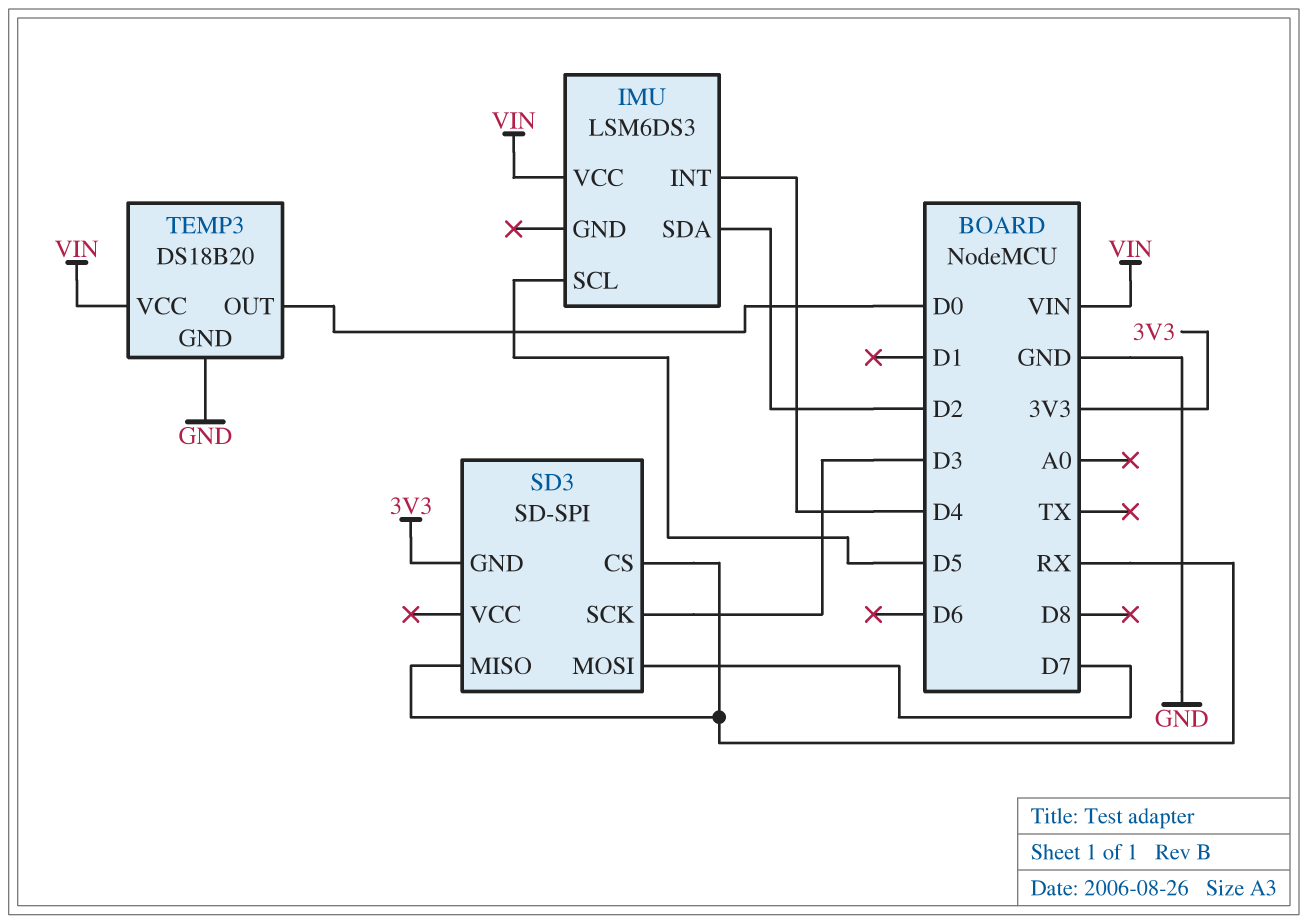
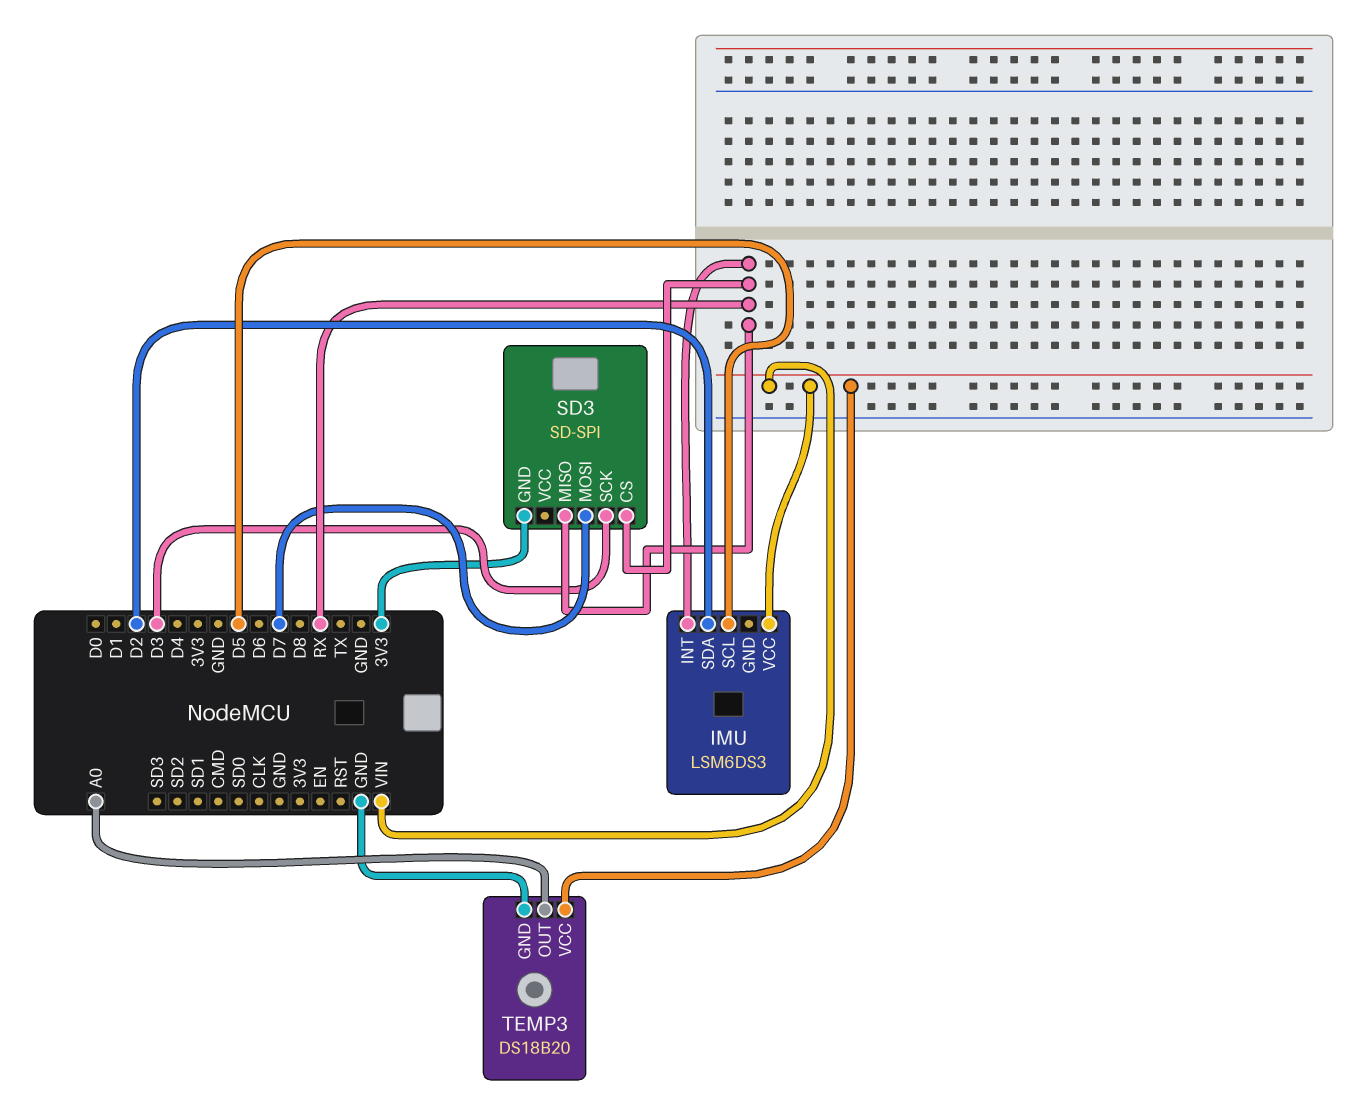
IMU pin INT: D4 -> RX
TEMP3 pin OUT: D0 -> A0

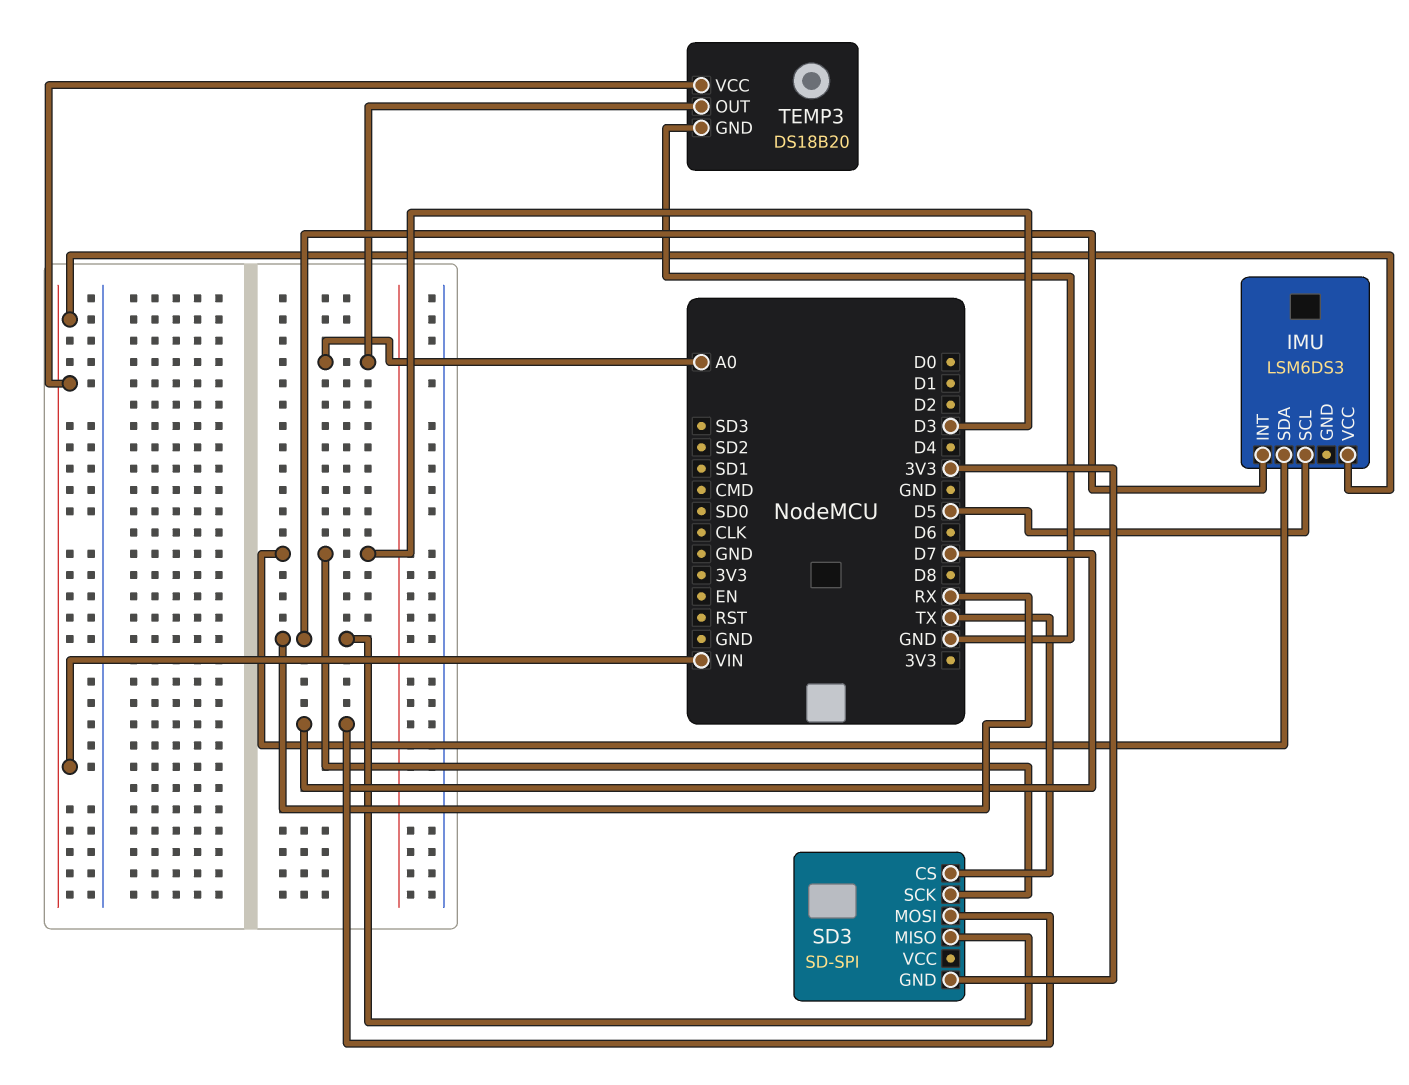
IMU pin SDA: D2 -> D3
SD3 pin CS: RX -> TX

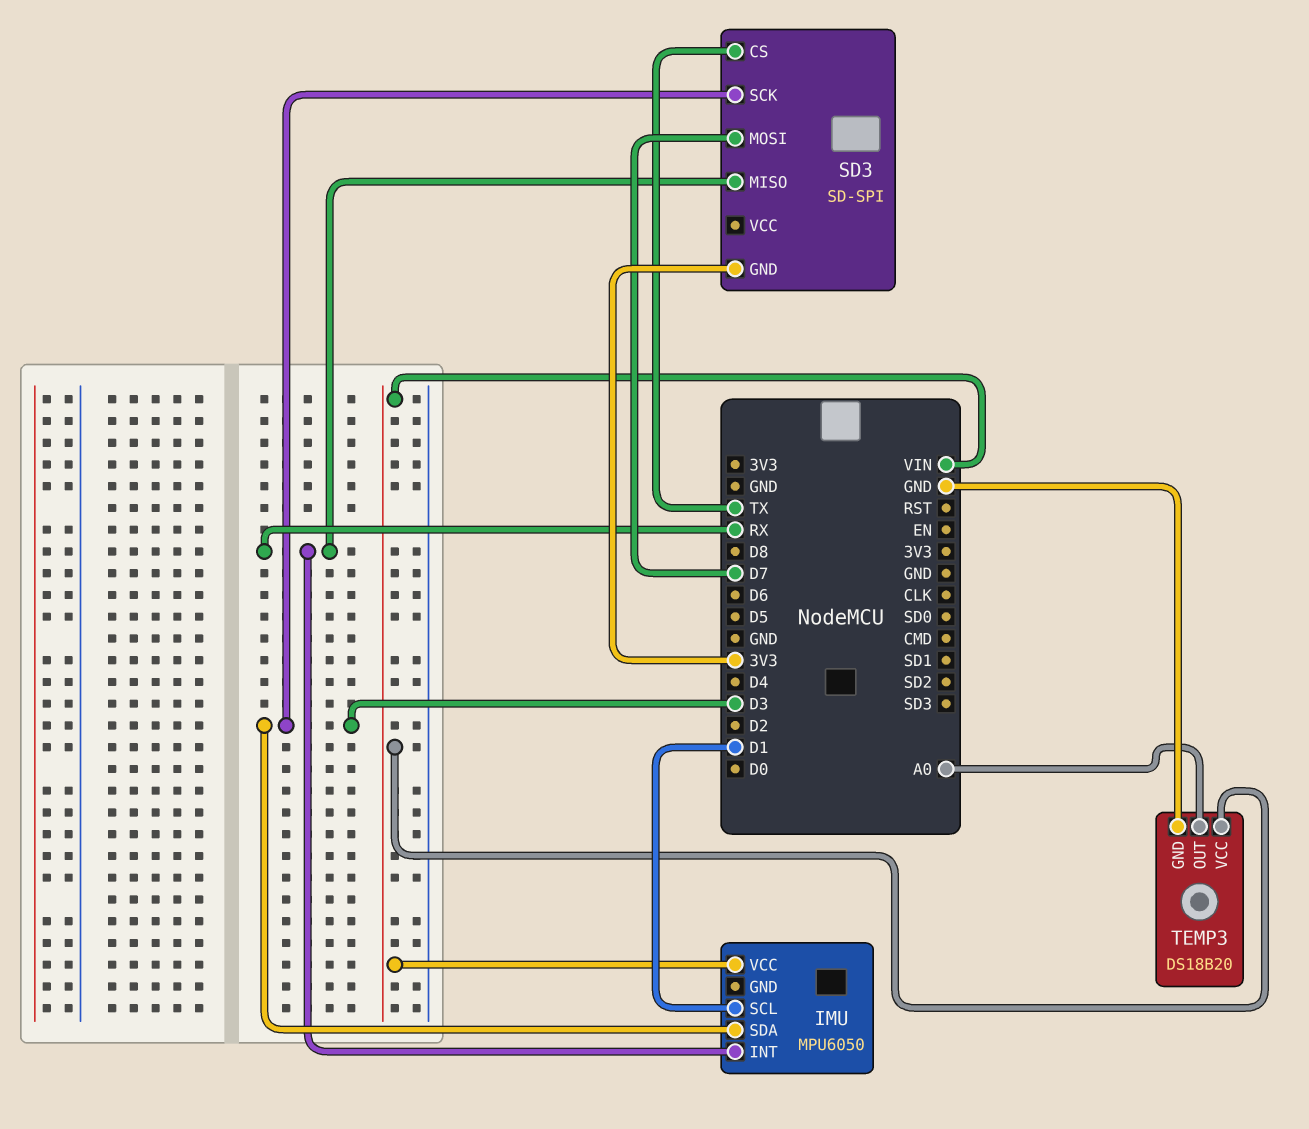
IMU: LSM6DS3 -> MPU6050
IMU pin SCL: D5 -> D1

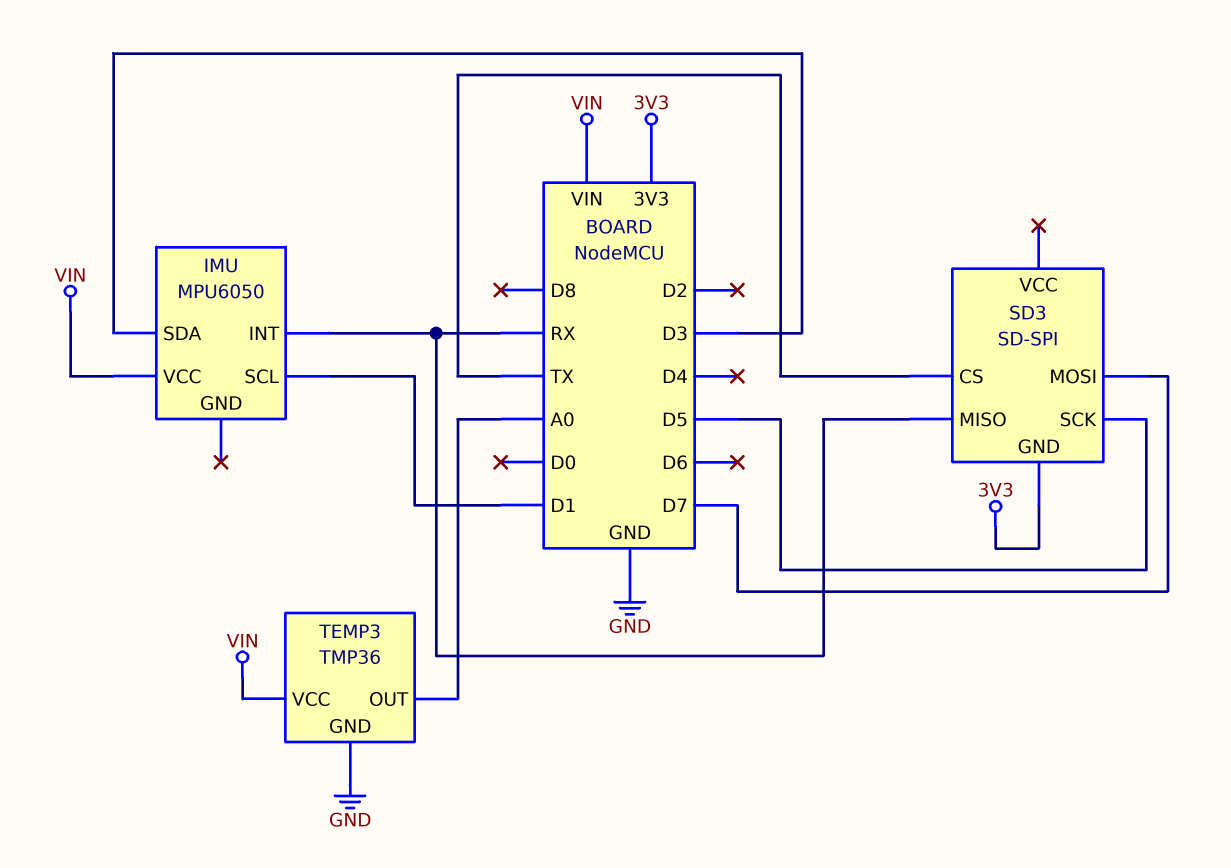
SD3 pin SCK: D3 -> D5
TEMP3: DS18B20 -> TMP36

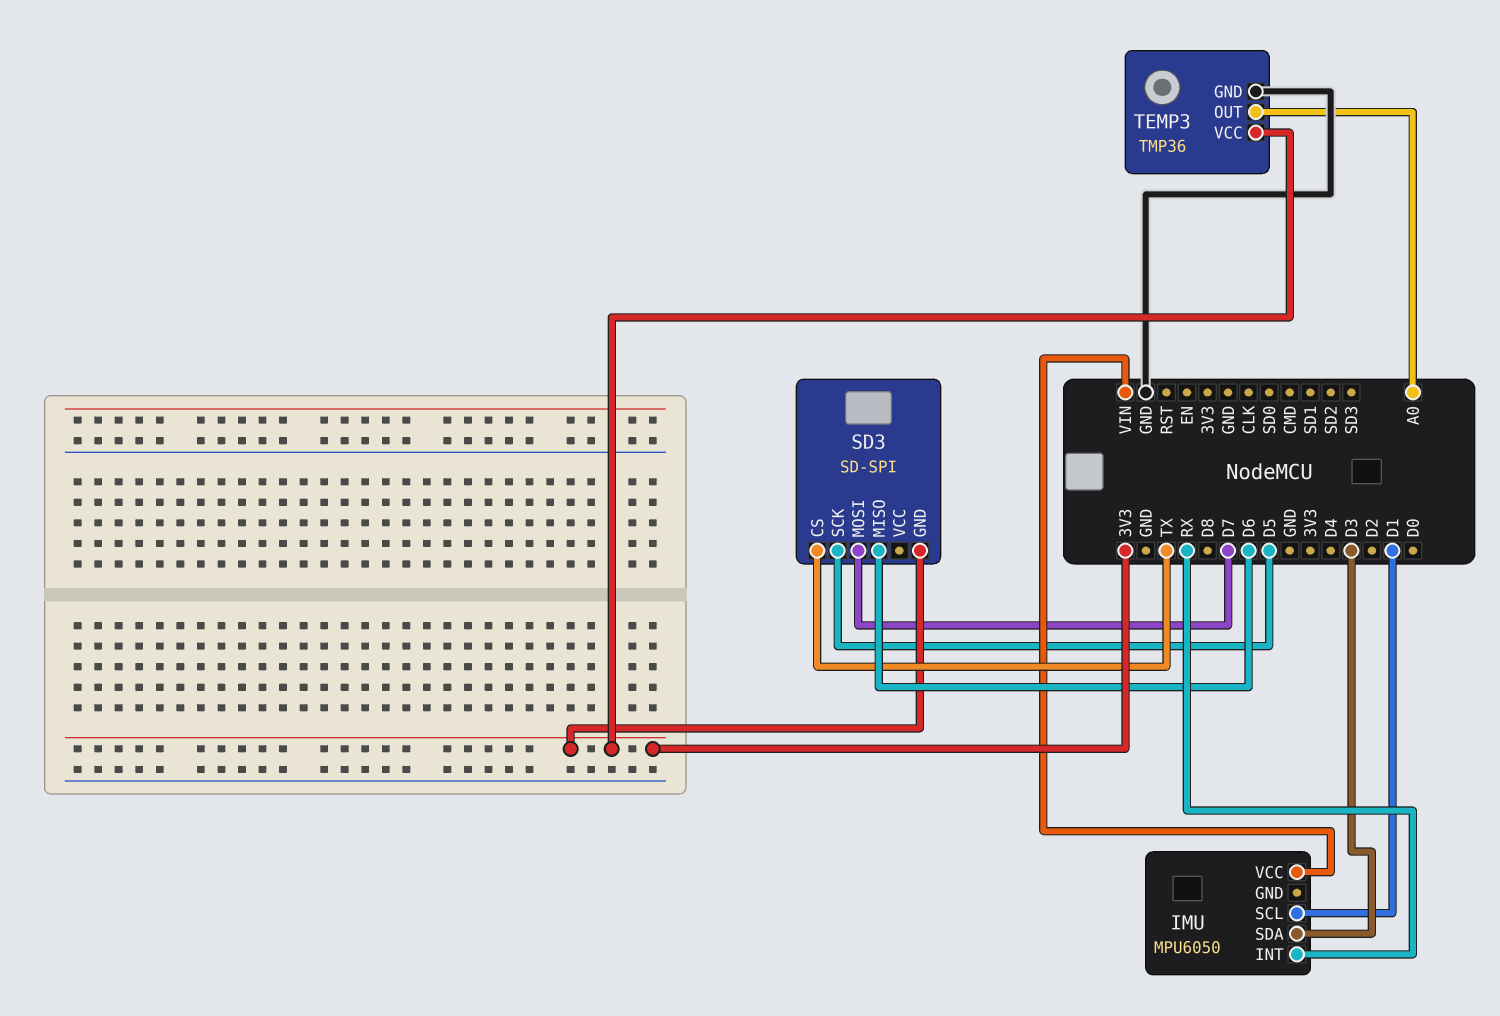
SD3 pin MISO: RX -> D6
TEMP3 pin VCC: VIN -> 3V3

